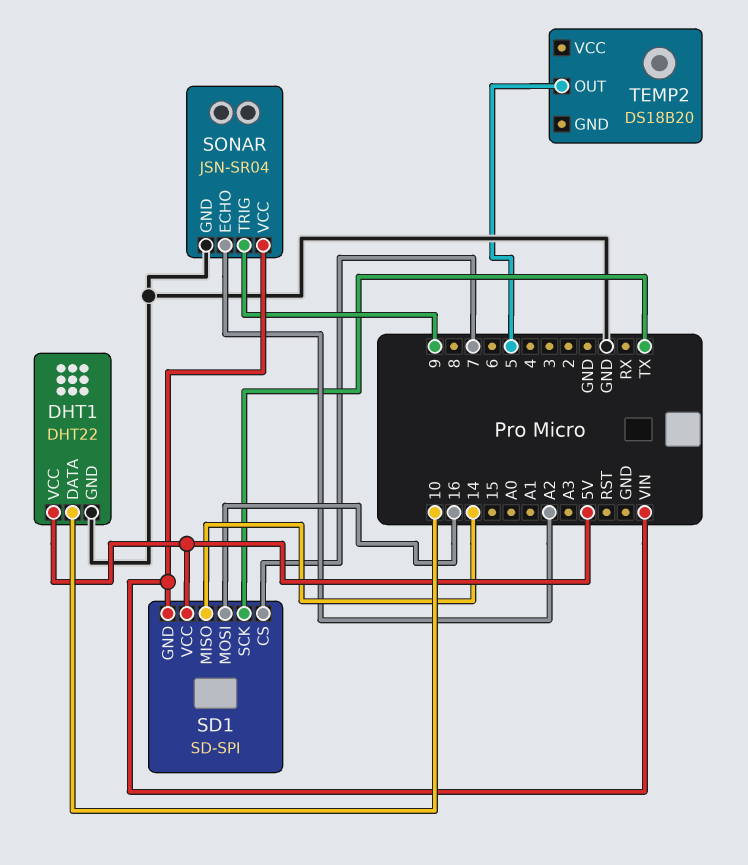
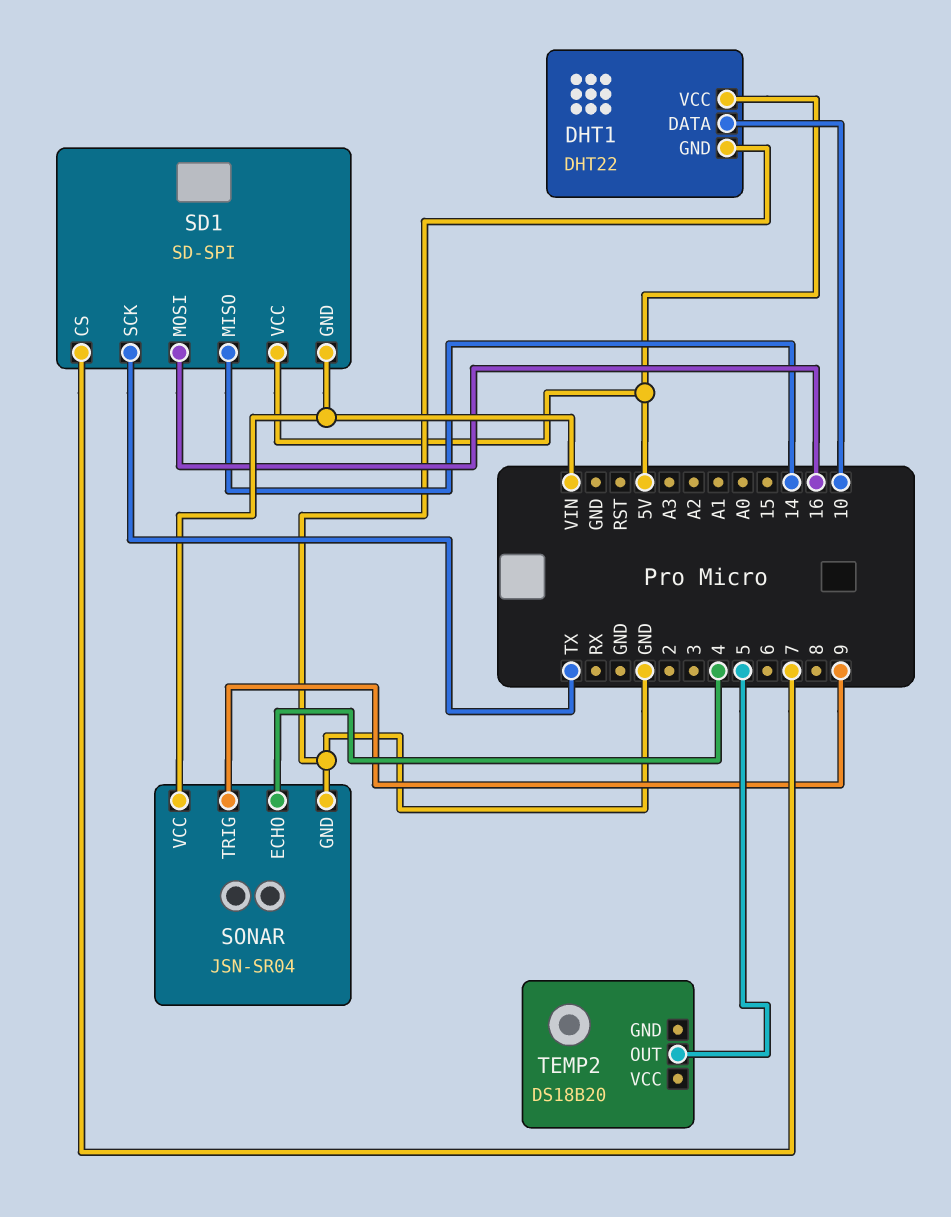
SONAR pin ECHO: A2 -> 4

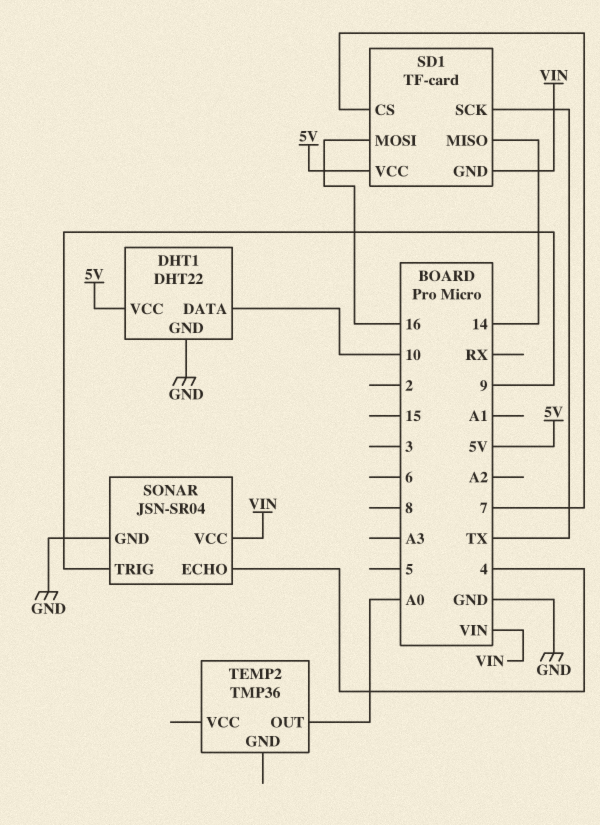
SD1: SD-SPI -> TF-card
TEMP2: DS18B20 -> TMP36
TEMP2 pin OUT: 5 -> A0

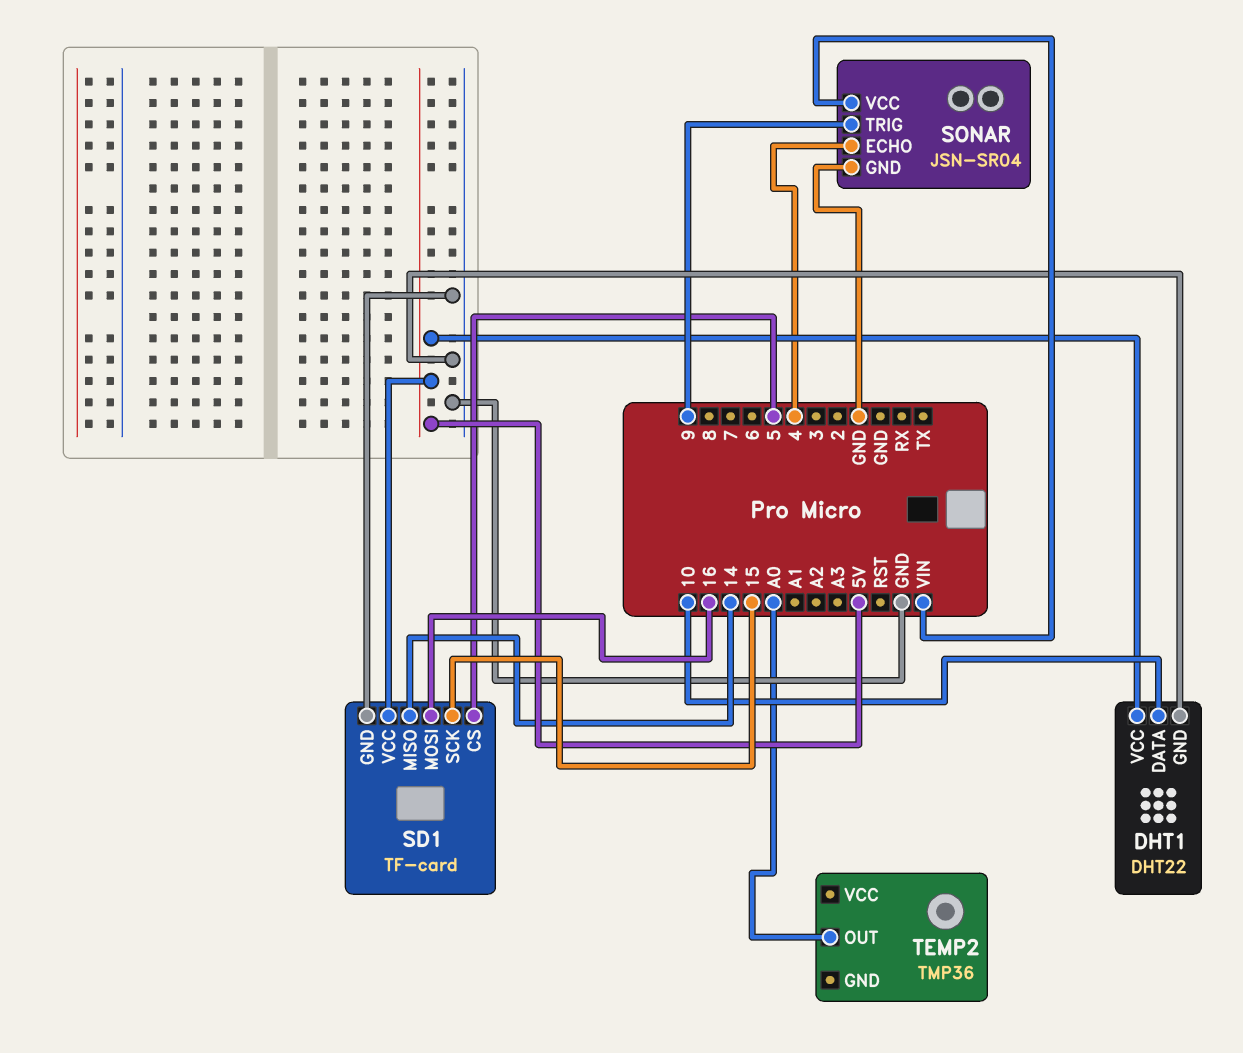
SD1 pin CS: 7 -> 5
SD1 pin GND: VIN -> GND
SD1 pin SCK: TX -> 15

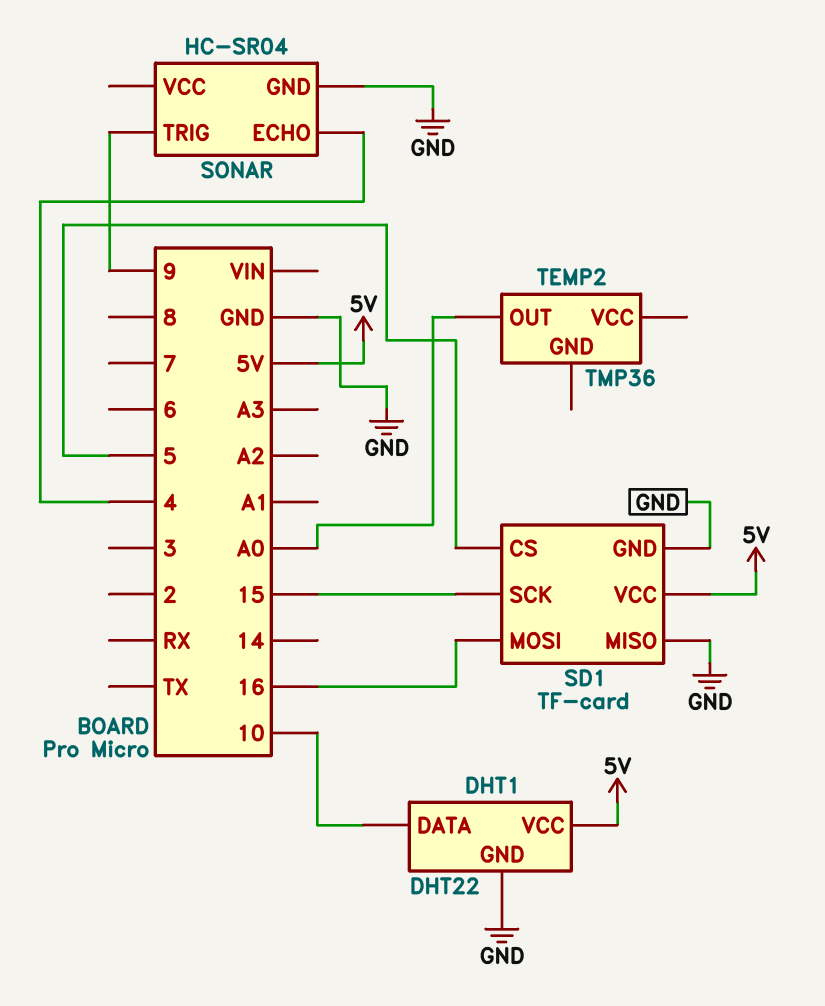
SD1 pin MISO: 14 -> GND
SONAR: JSN-SR04 -> HC-SR04
SONAR pin VCC: VIN -> none

